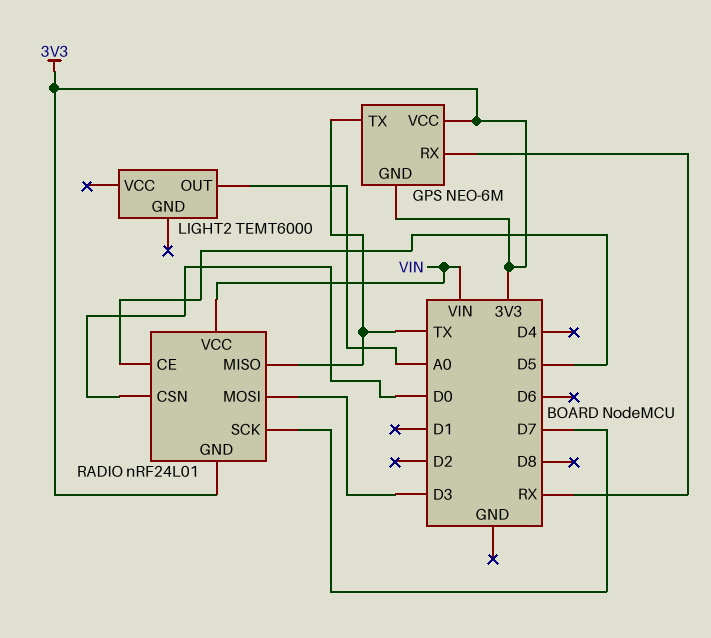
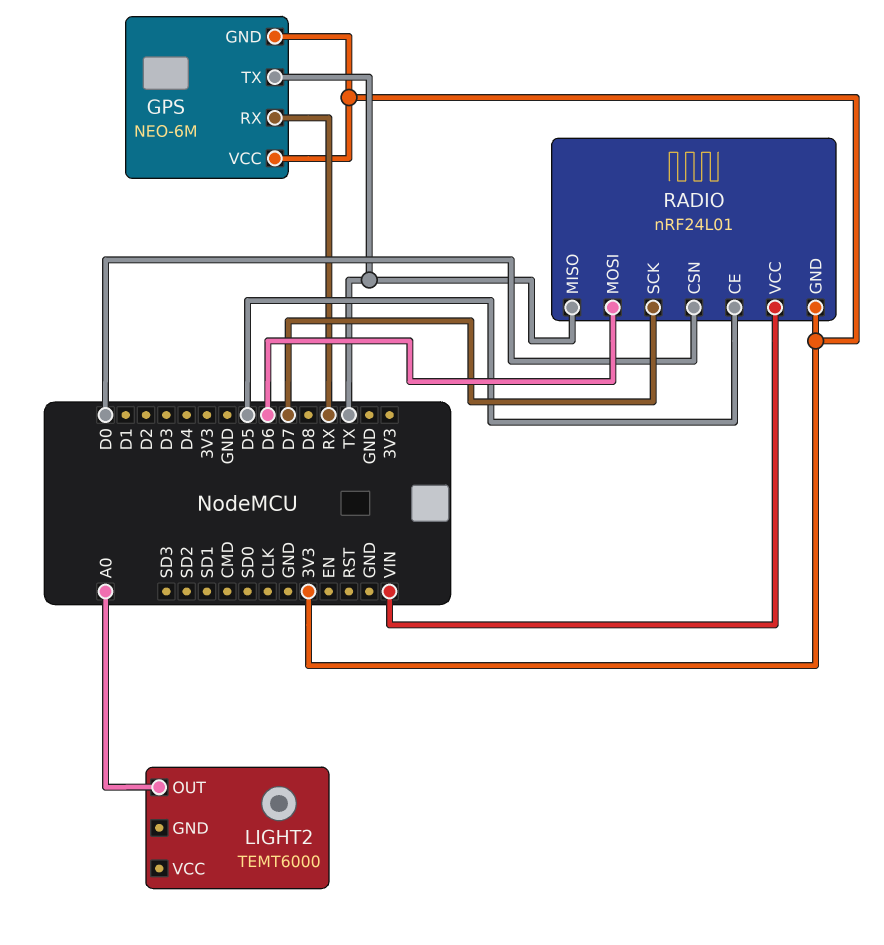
RADIO pin MOSI: D3 -> D6

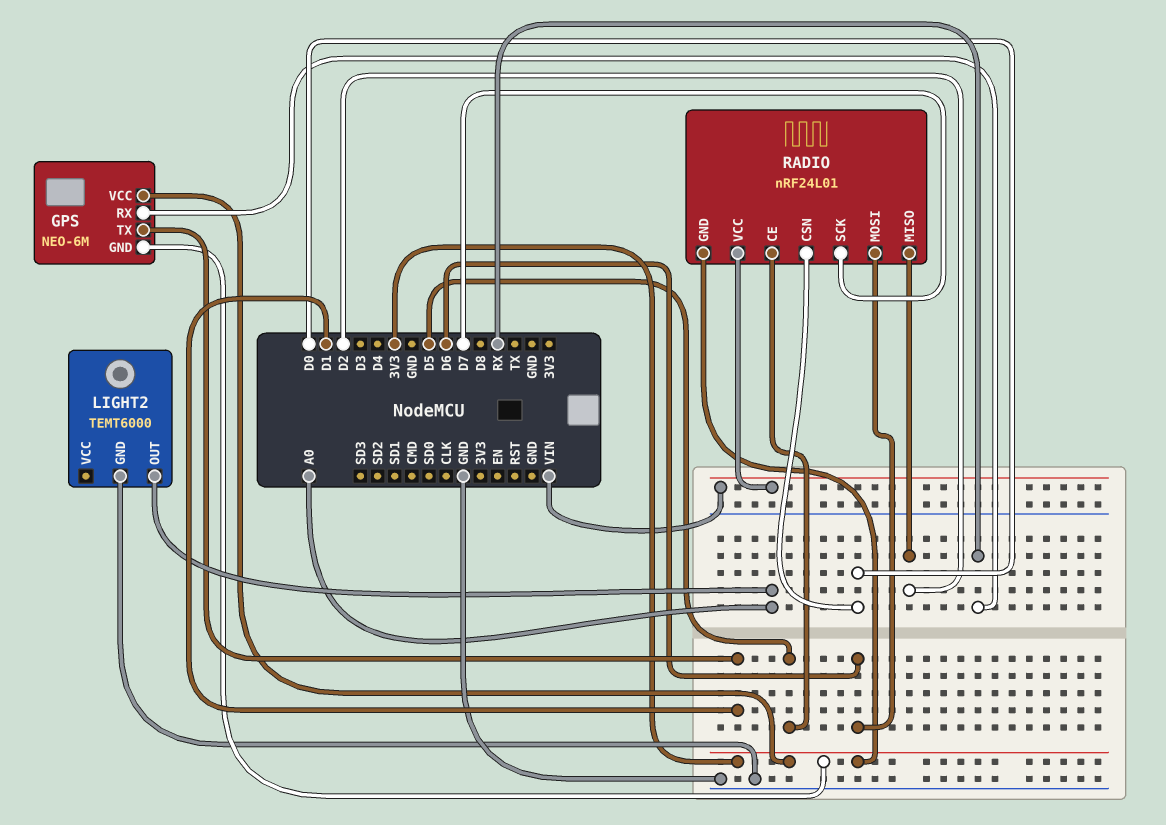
GPS pin TX: TX -> D1
LIGHT2 pin GND: none -> GND
RADIO pin MISO: TX -> D2

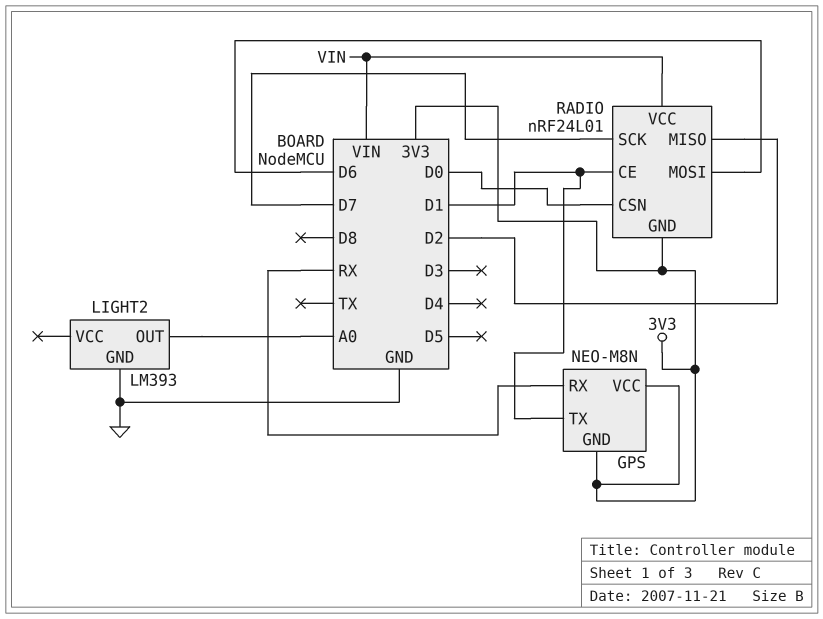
GPS: NEO-6M -> NEO-M8N
LIGHT2: TEMT6000 -> LM393
RADIO pin CE: D5 -> D1

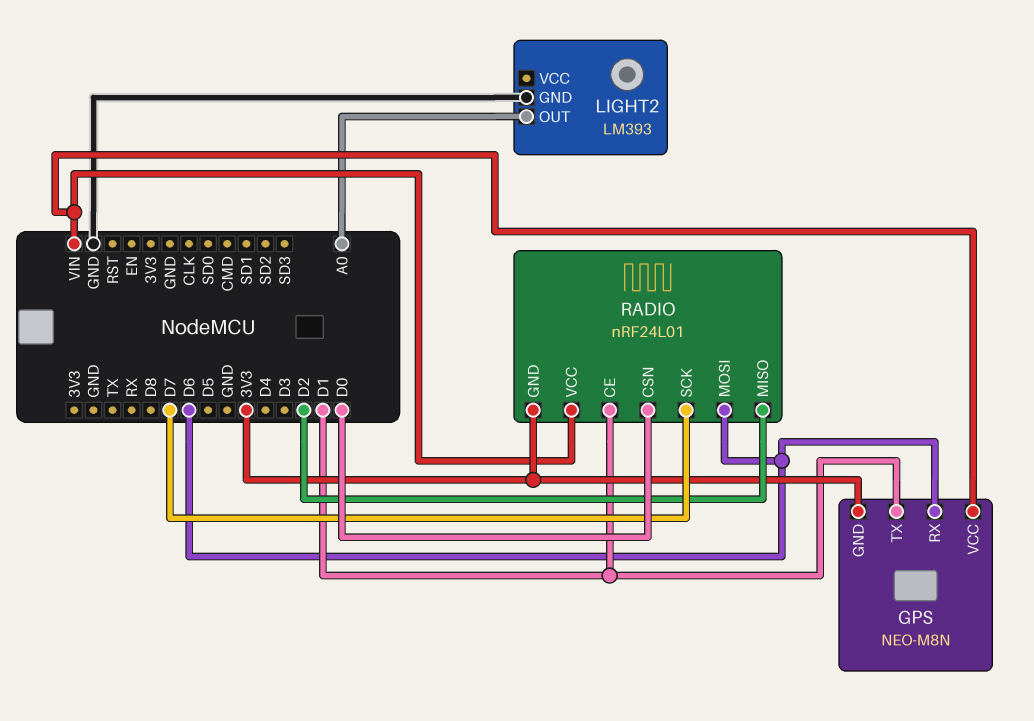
GPS pin RX: RX -> D6
GPS pin VCC: 3V3 -> VIN

